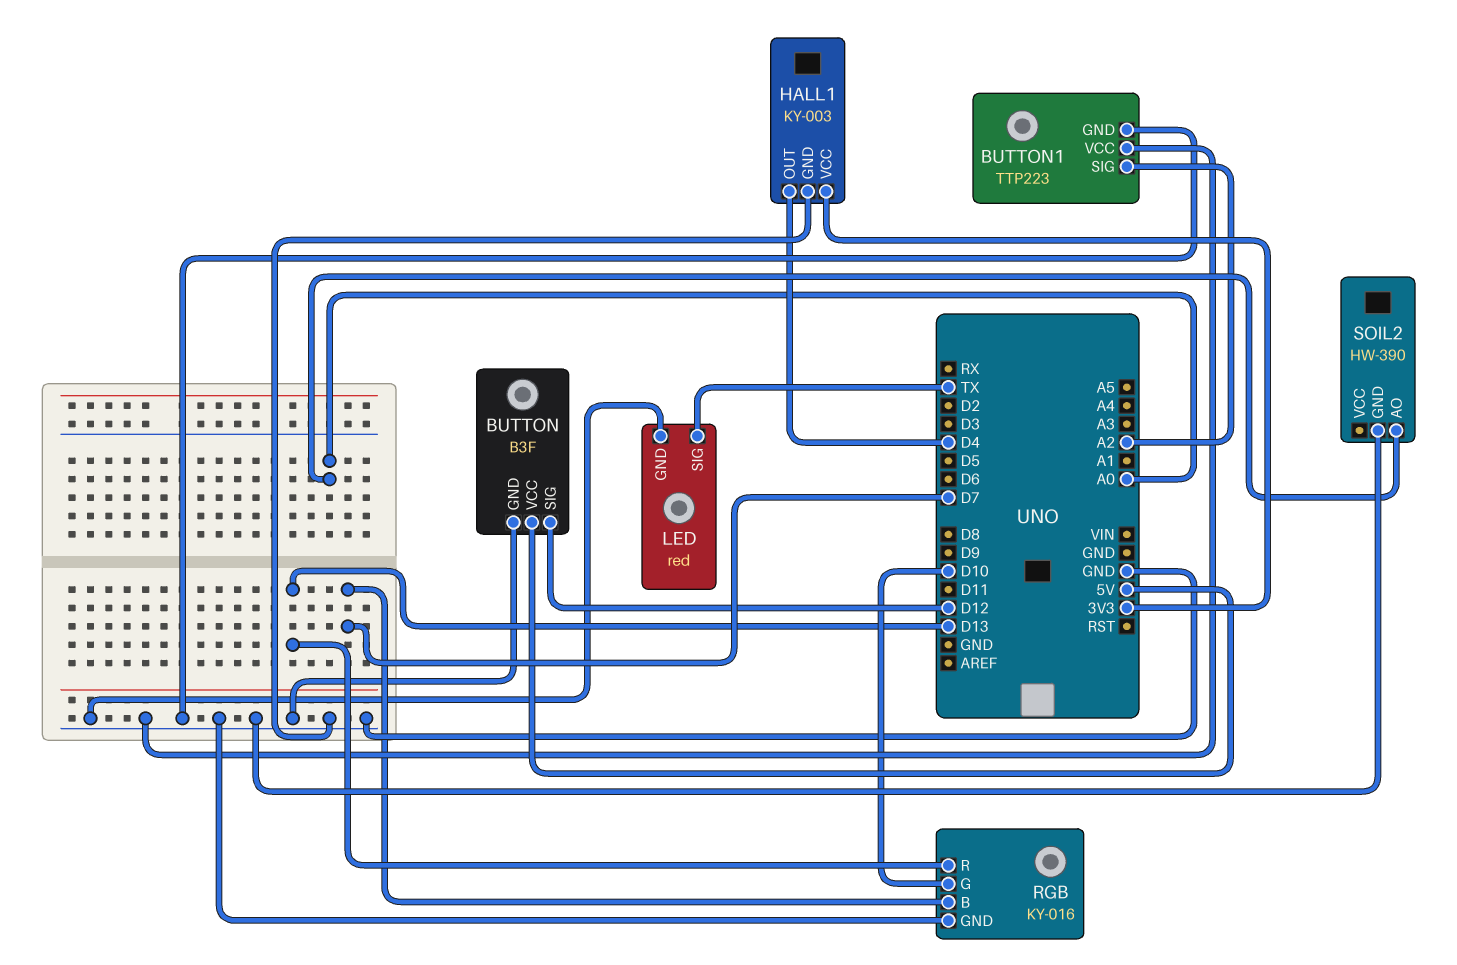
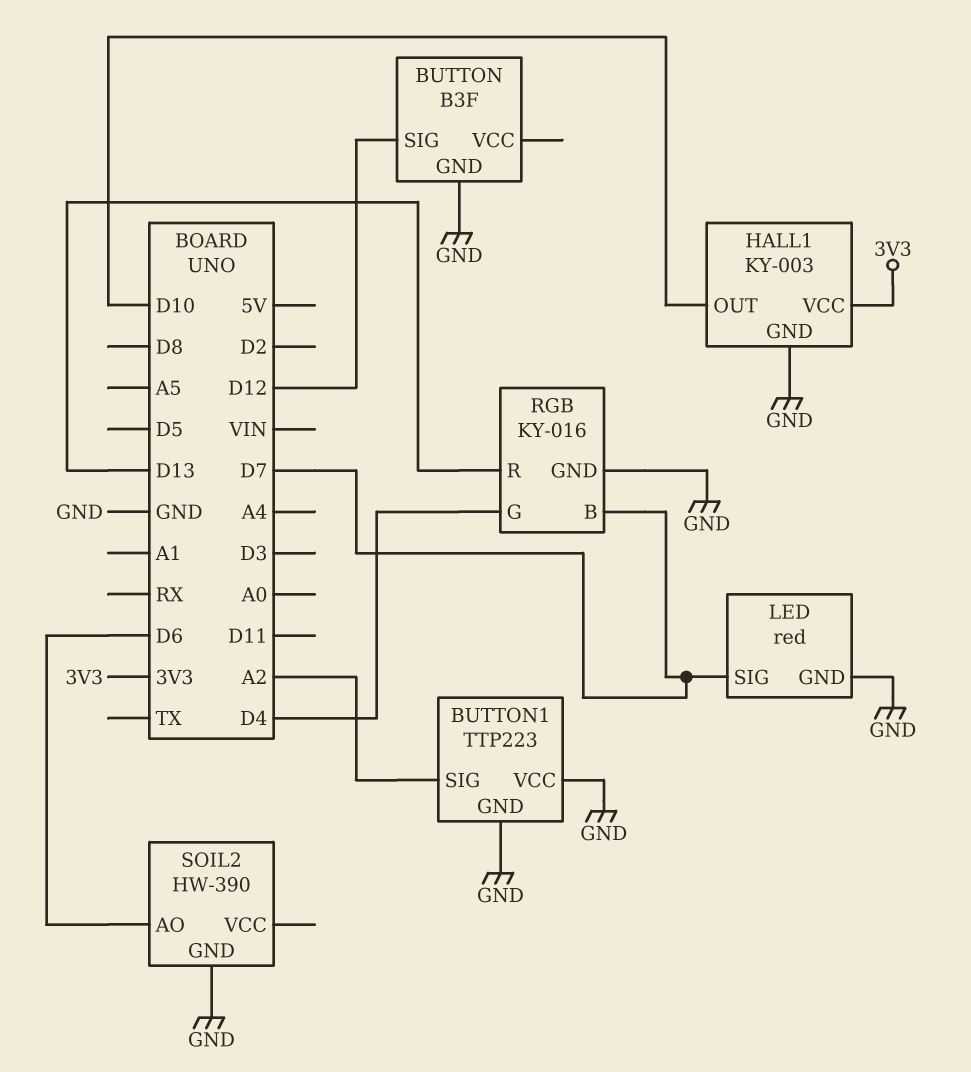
BUTTON pin VCC: 5V -> none
HALL1 pin OUT: D4 -> D10
LED pin SIG: TX -> D7
RGB pin G: D10 -> D4
SOIL2 pin AO: A0 -> D6

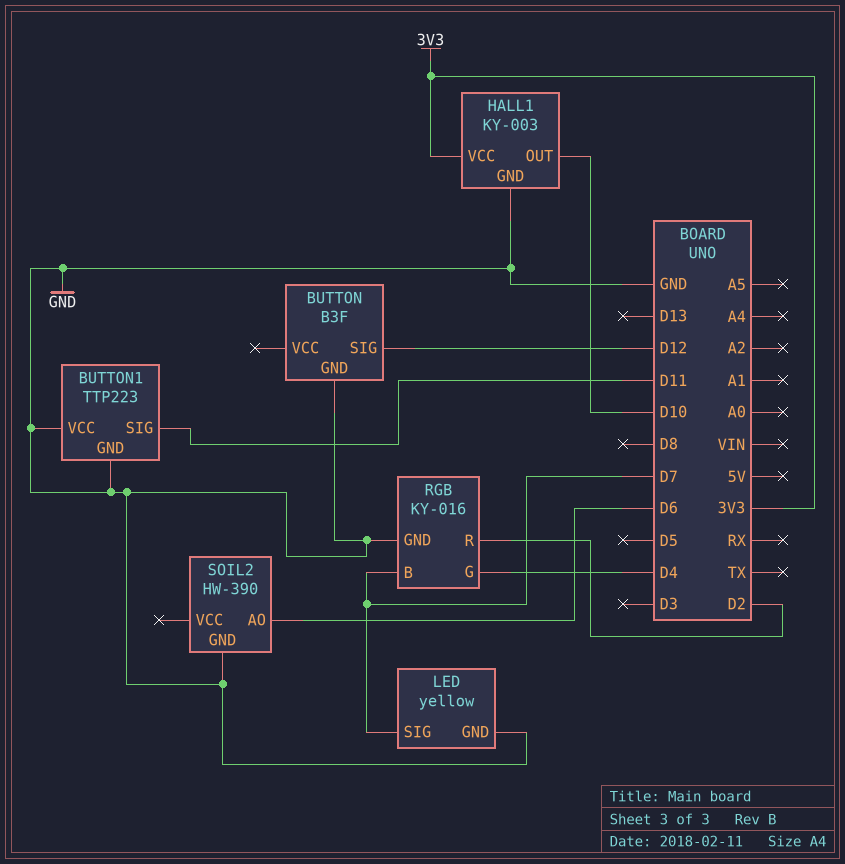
BUTTON1 pin SIG: A2 -> D11
LED: red -> yellow
RGB pin R: D13 -> D2

